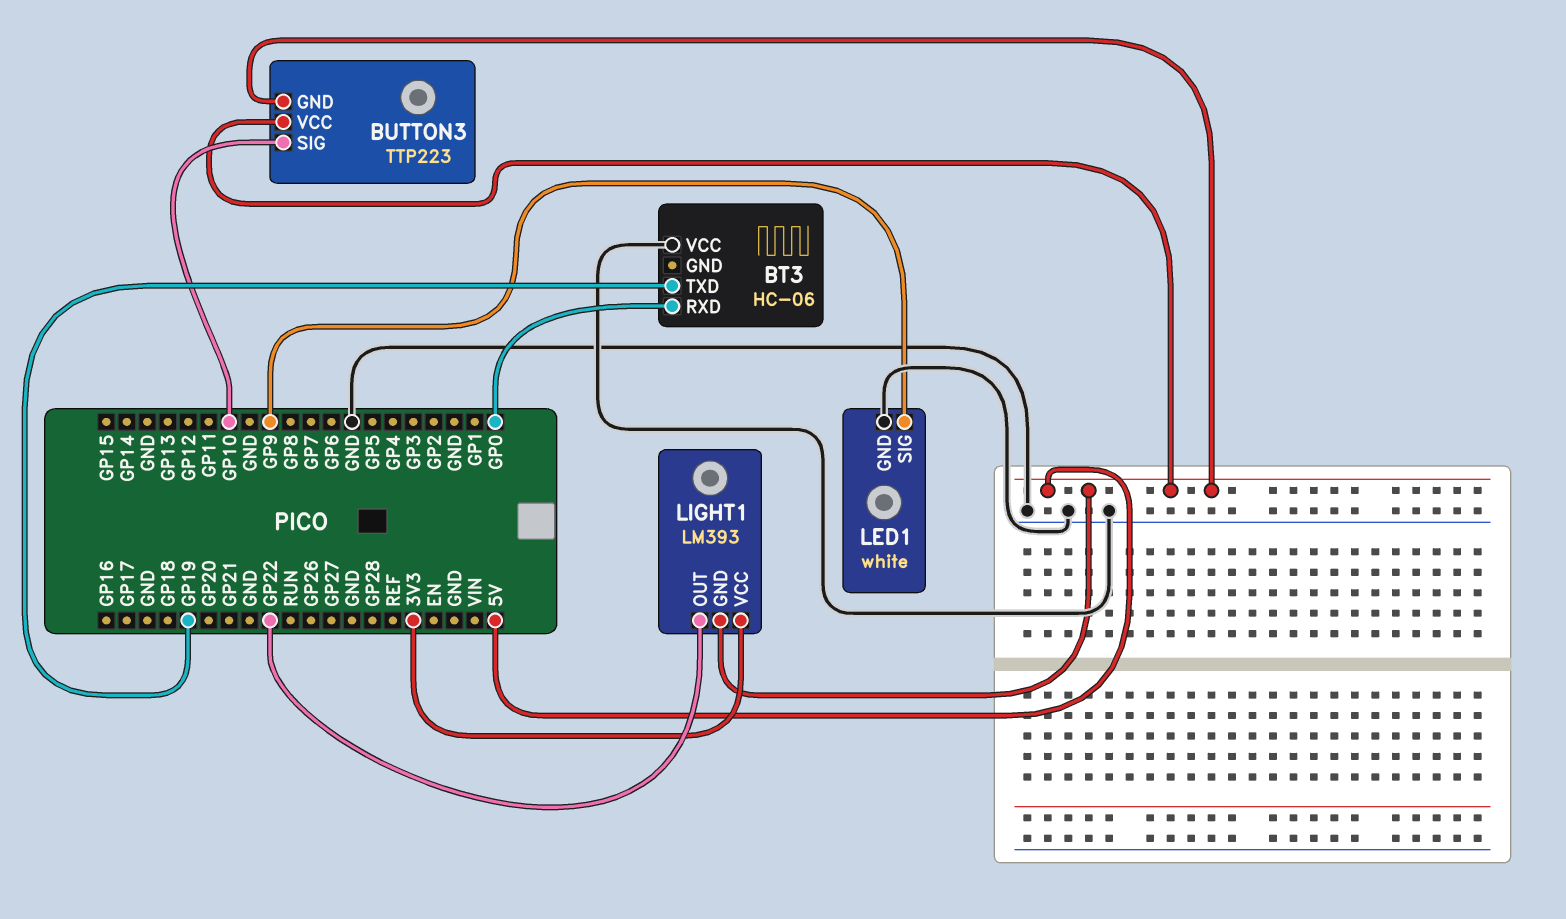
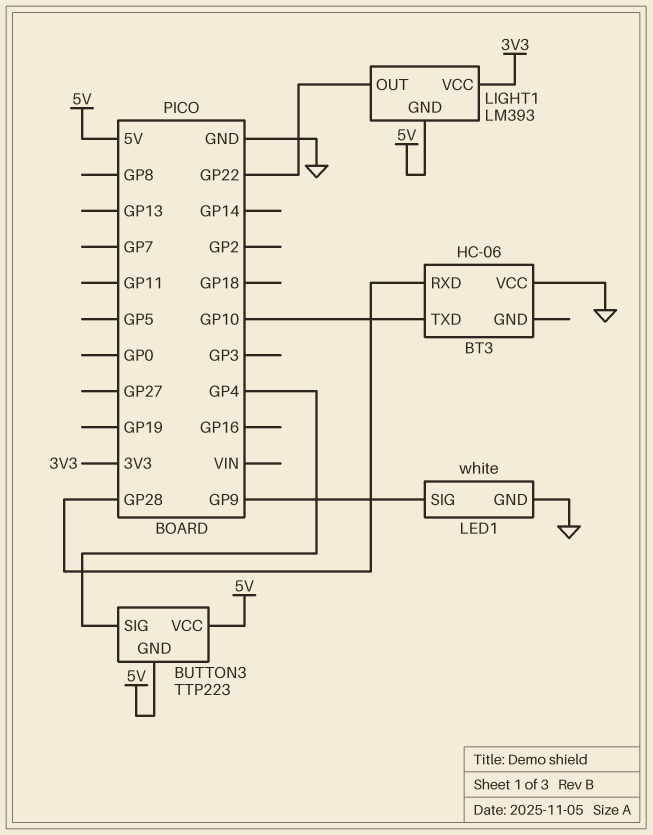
BT3 pin RXD: GP0 -> GP28
BT3 pin TXD: GP19 -> GP10
BUTTON3 pin SIG: GP10 -> GP4

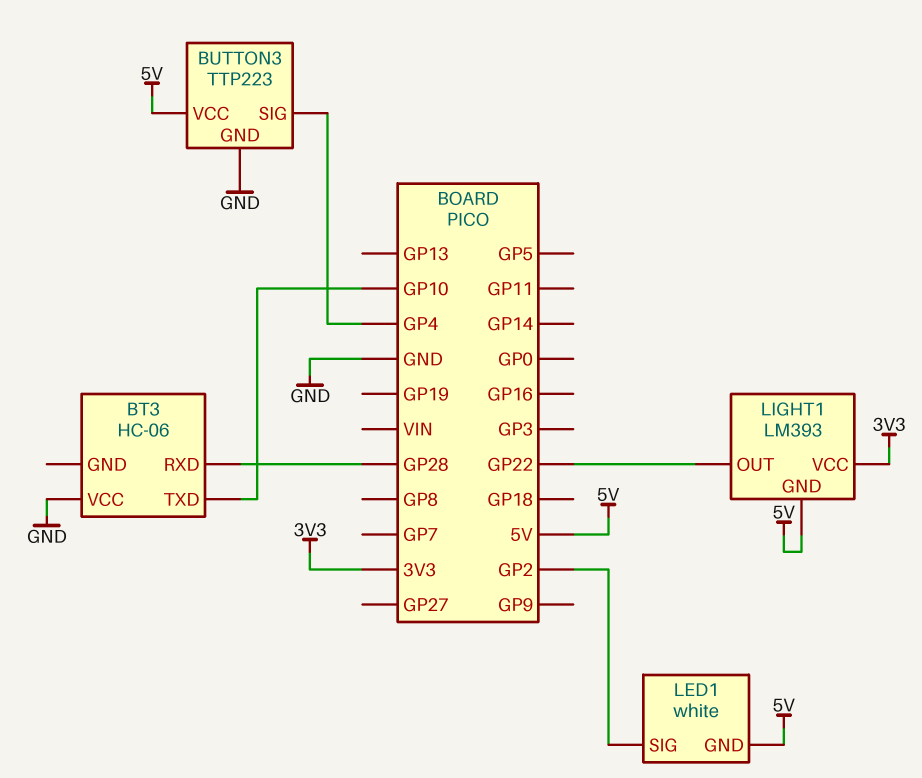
BUTTON3 pin GND: 5V -> GND
LED1 pin GND: GND -> 5V
LED1 pin SIG: GP9 -> GP2

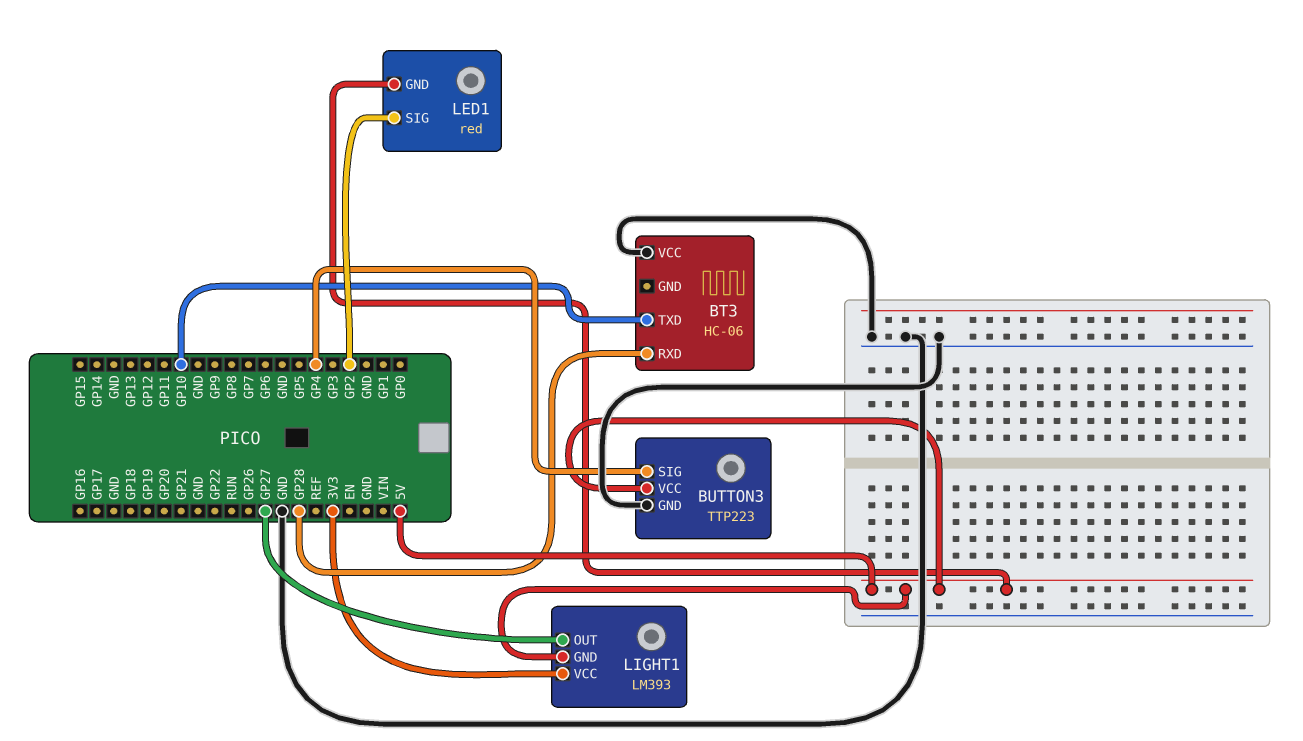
LED1: white -> red
LIGHT1 pin OUT: GP22 -> GP27

